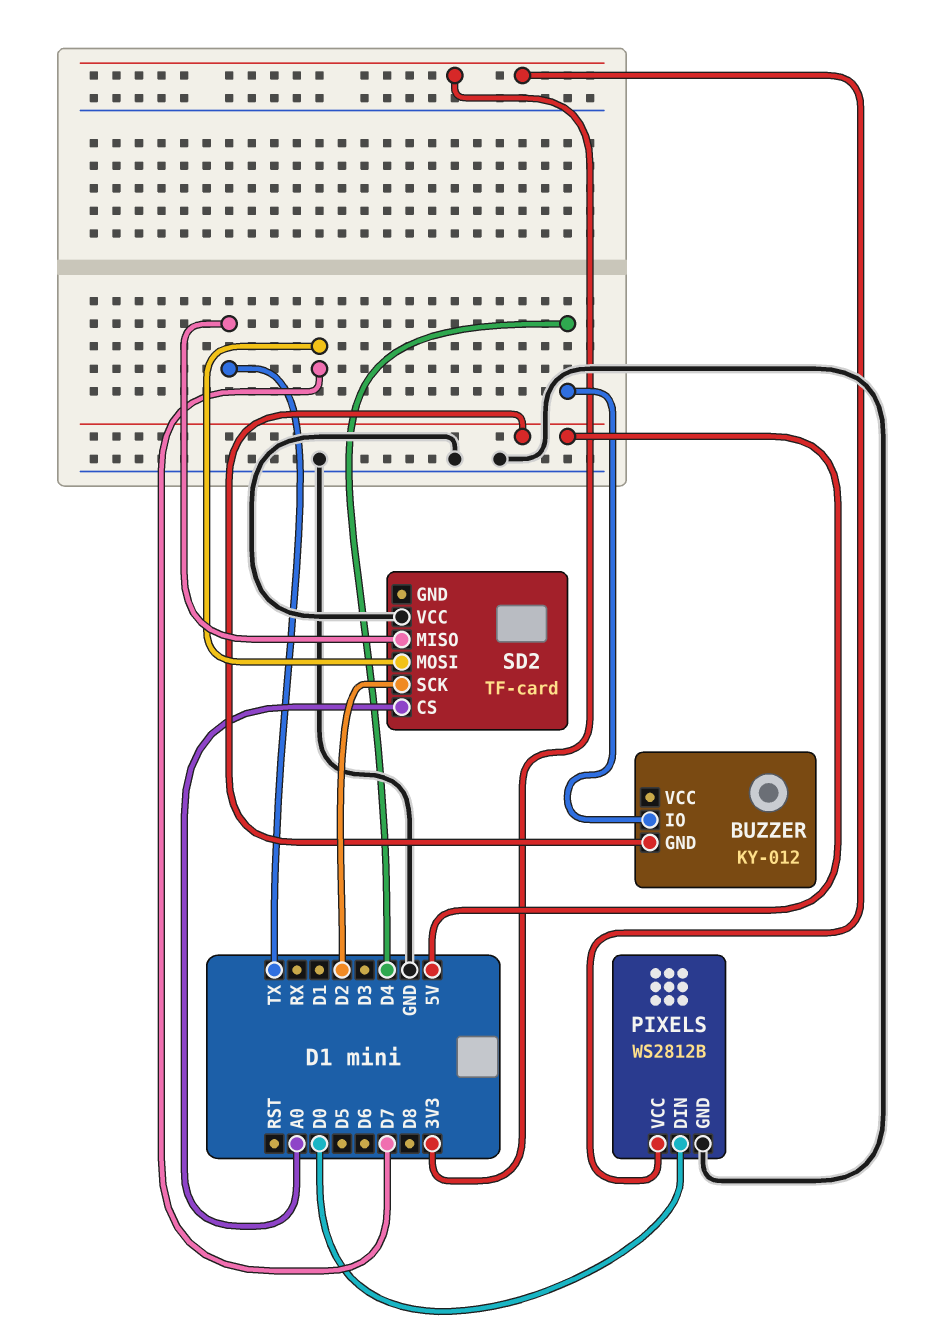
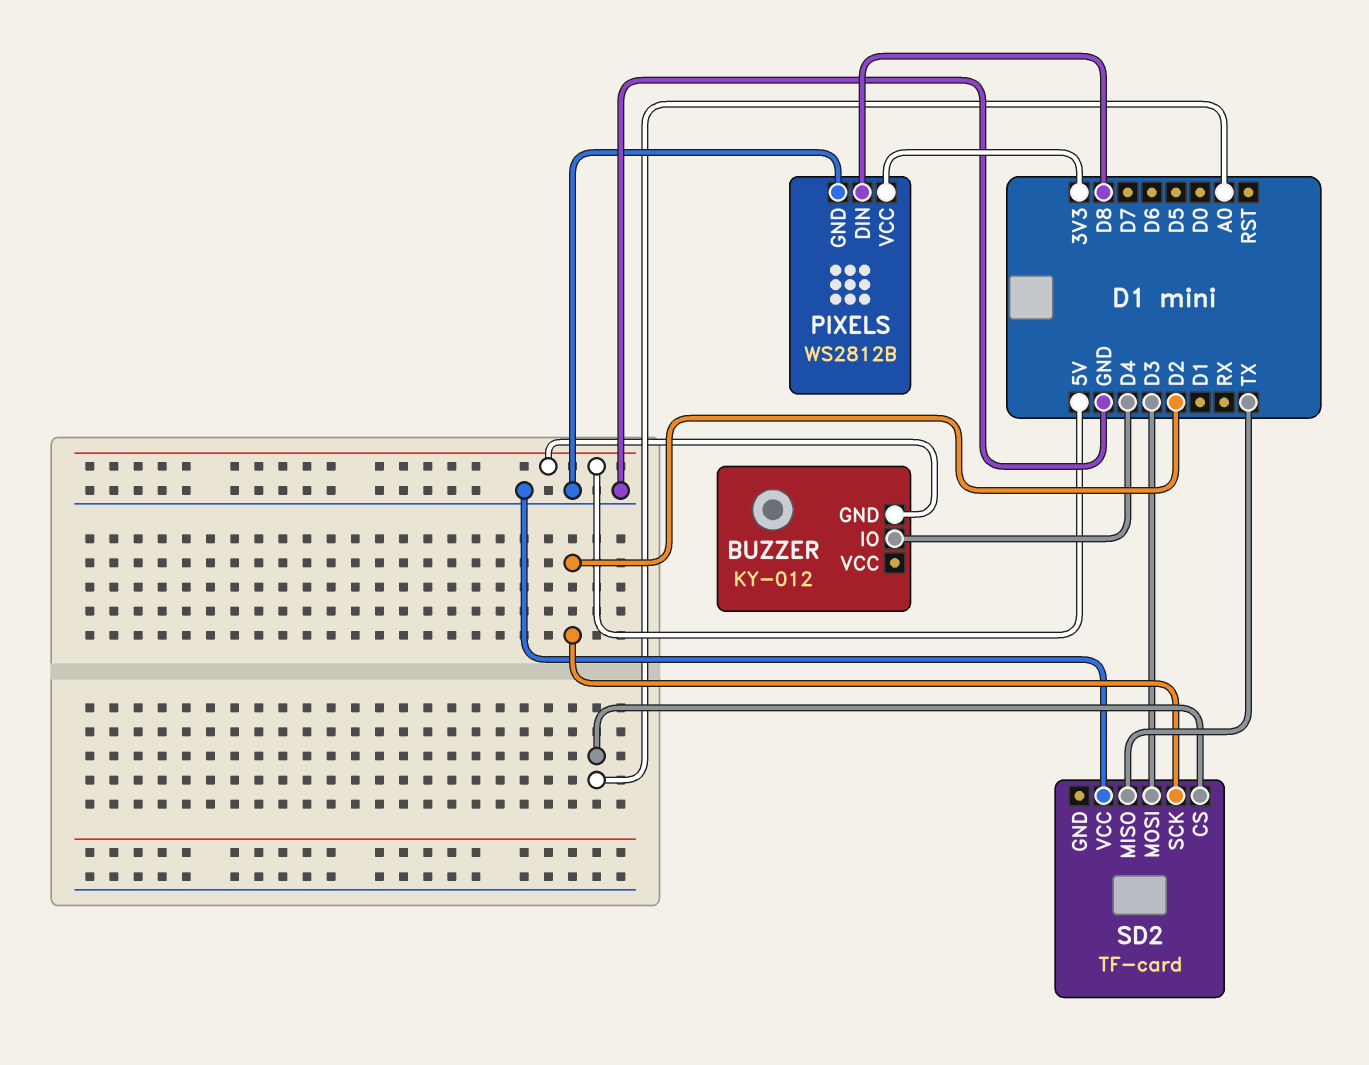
PIXELS pin DIN: D0 -> D8
SD2 pin MOSI: D7 -> D3

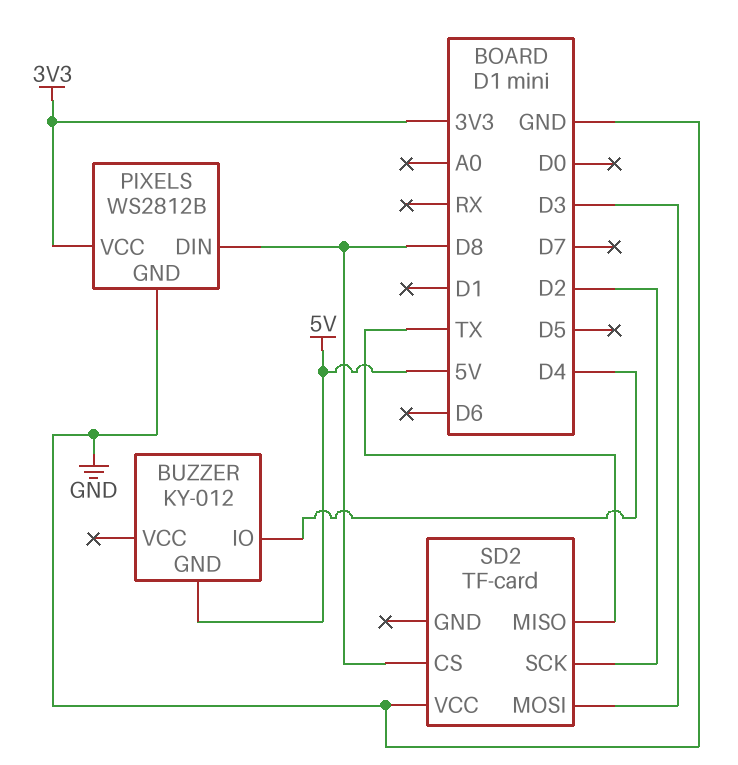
SD2 pin CS: A0 -> D8

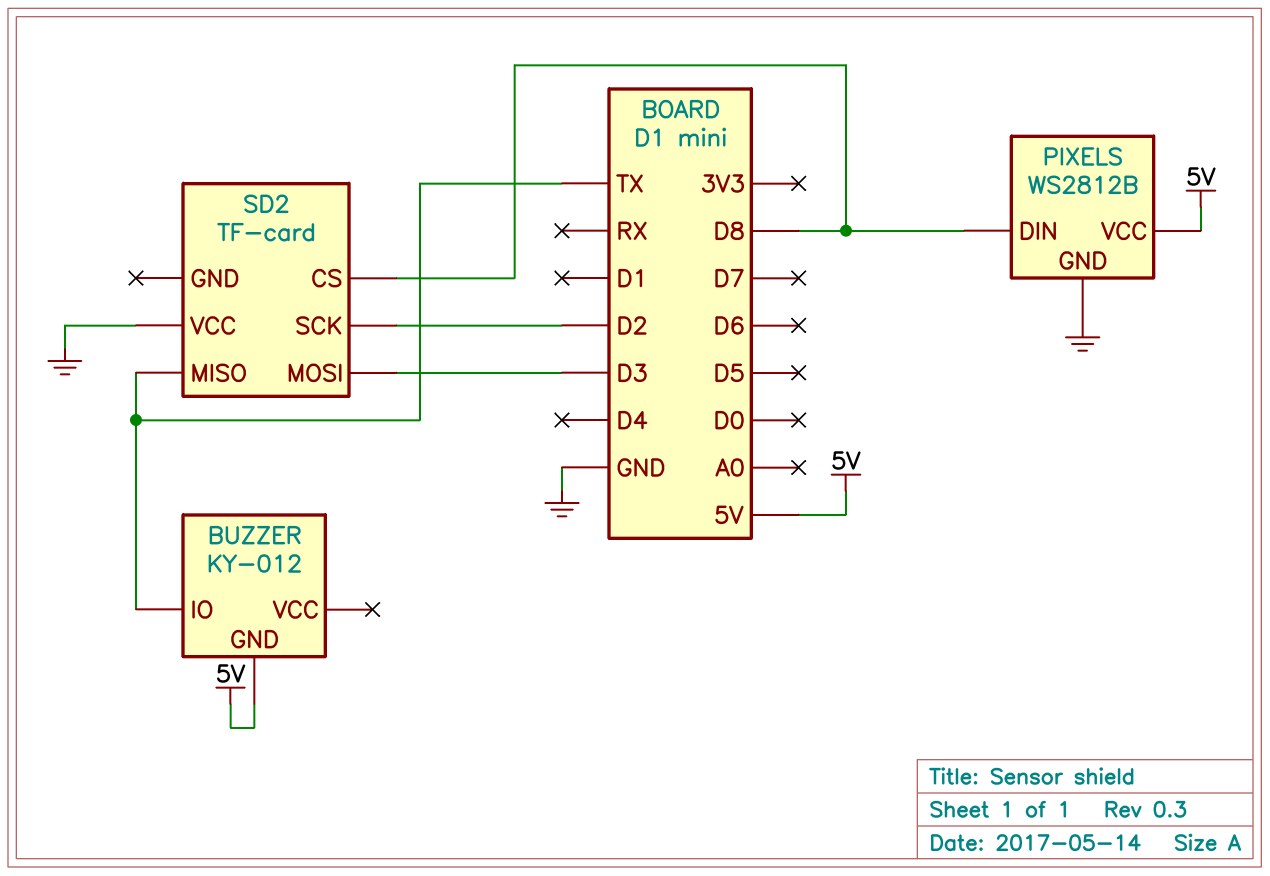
BUZZER pin IO: D4 -> TX
PIXELS pin VCC: 3V3 -> 5V

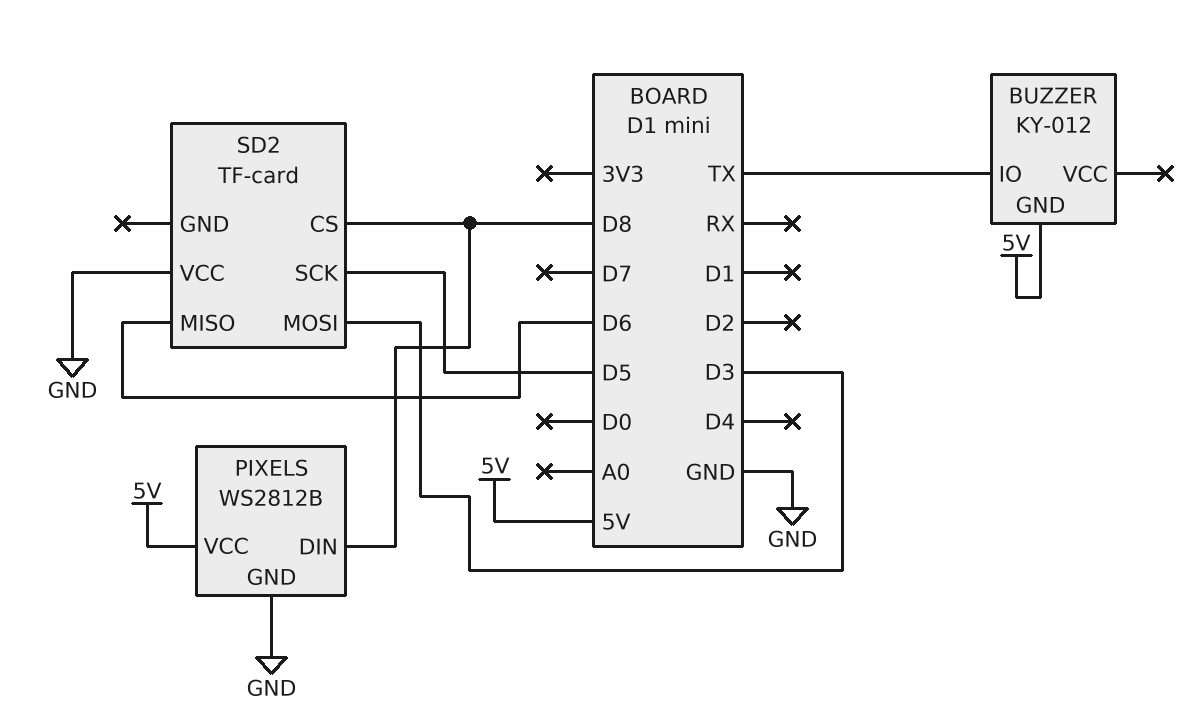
SD2 pin MISO: TX -> D6
SD2 pin SCK: D2 -> D5

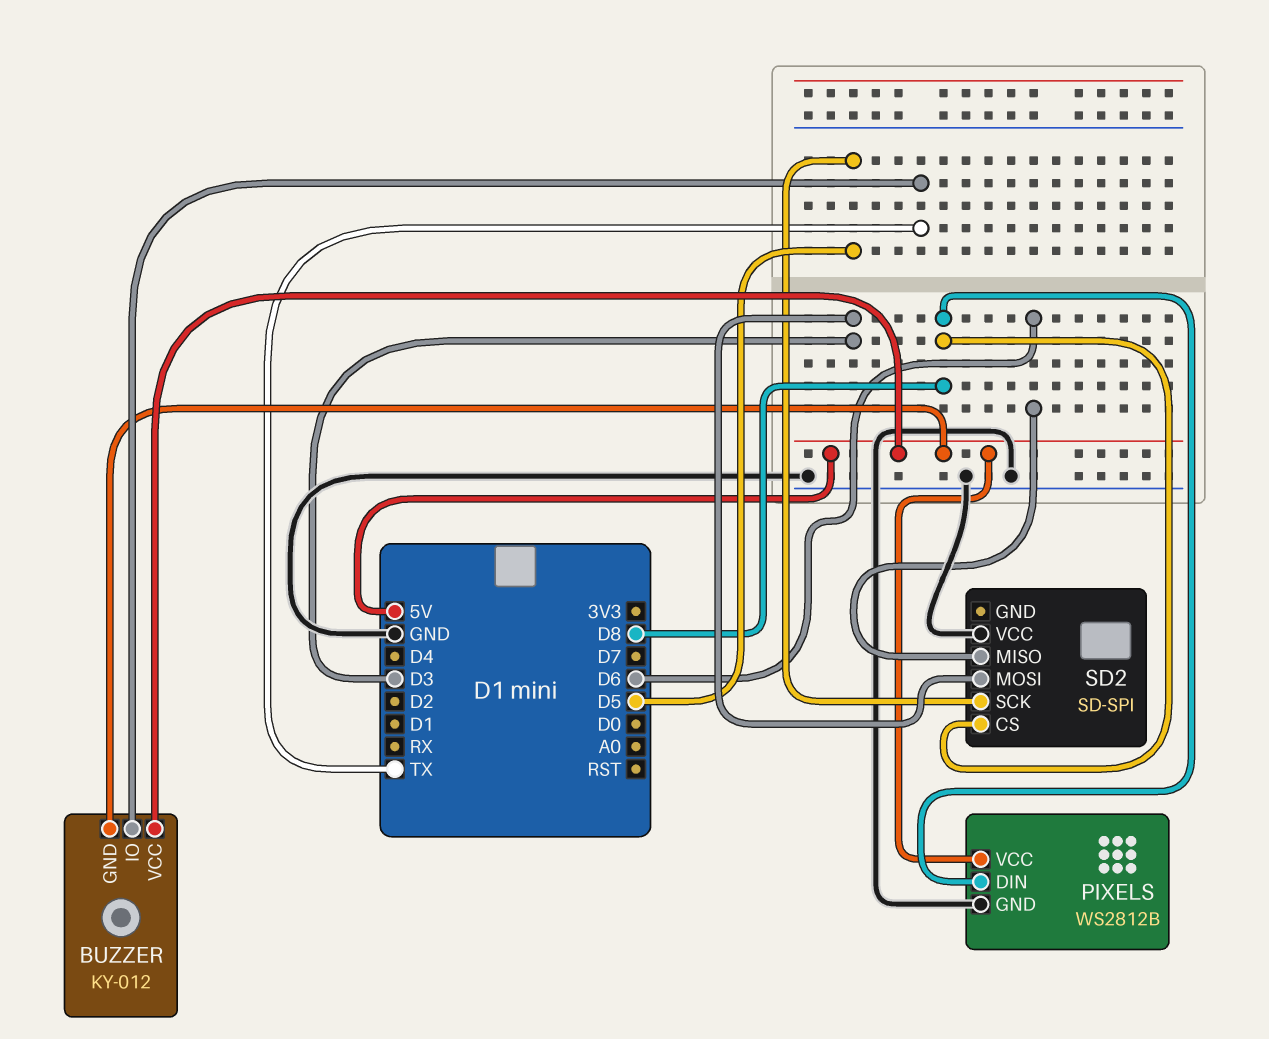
BUZZER pin VCC: none -> 5V
SD2: TF-card -> SD-SPI

